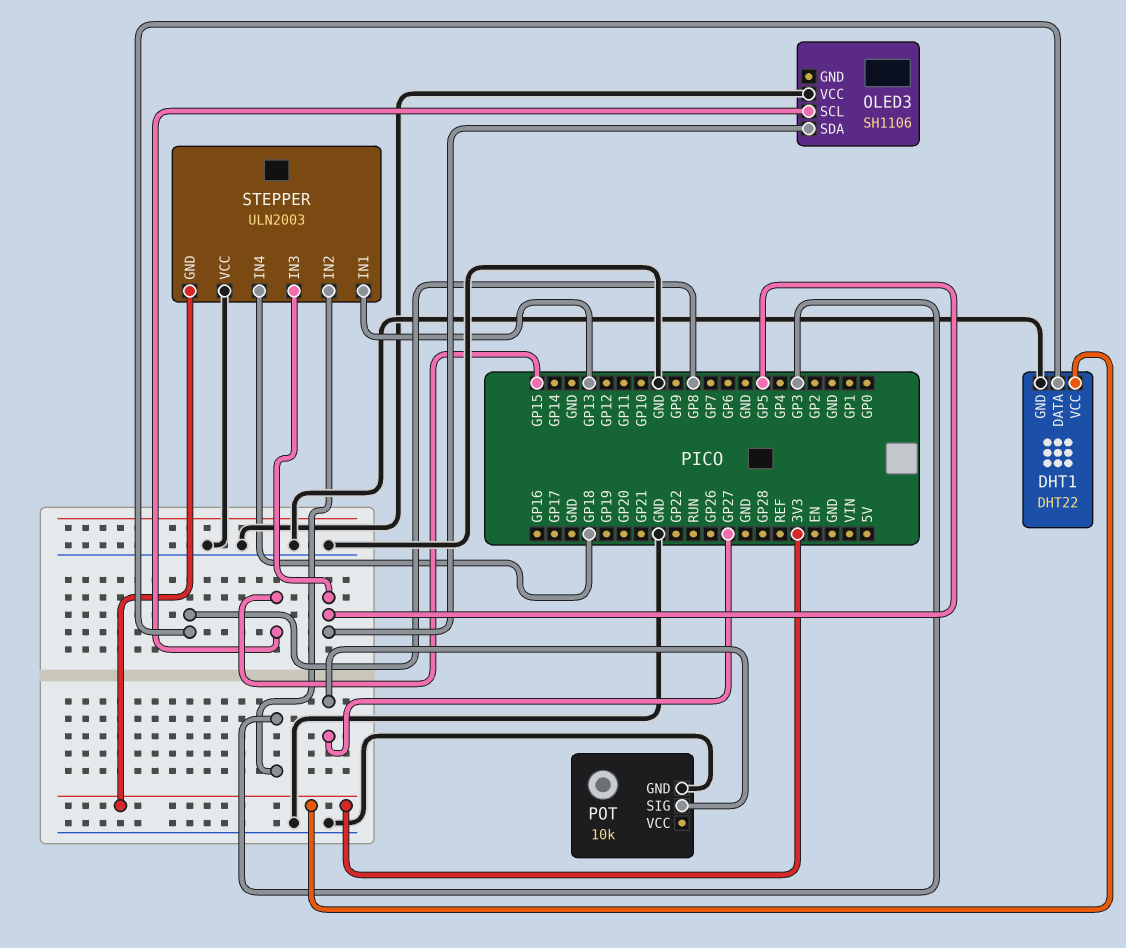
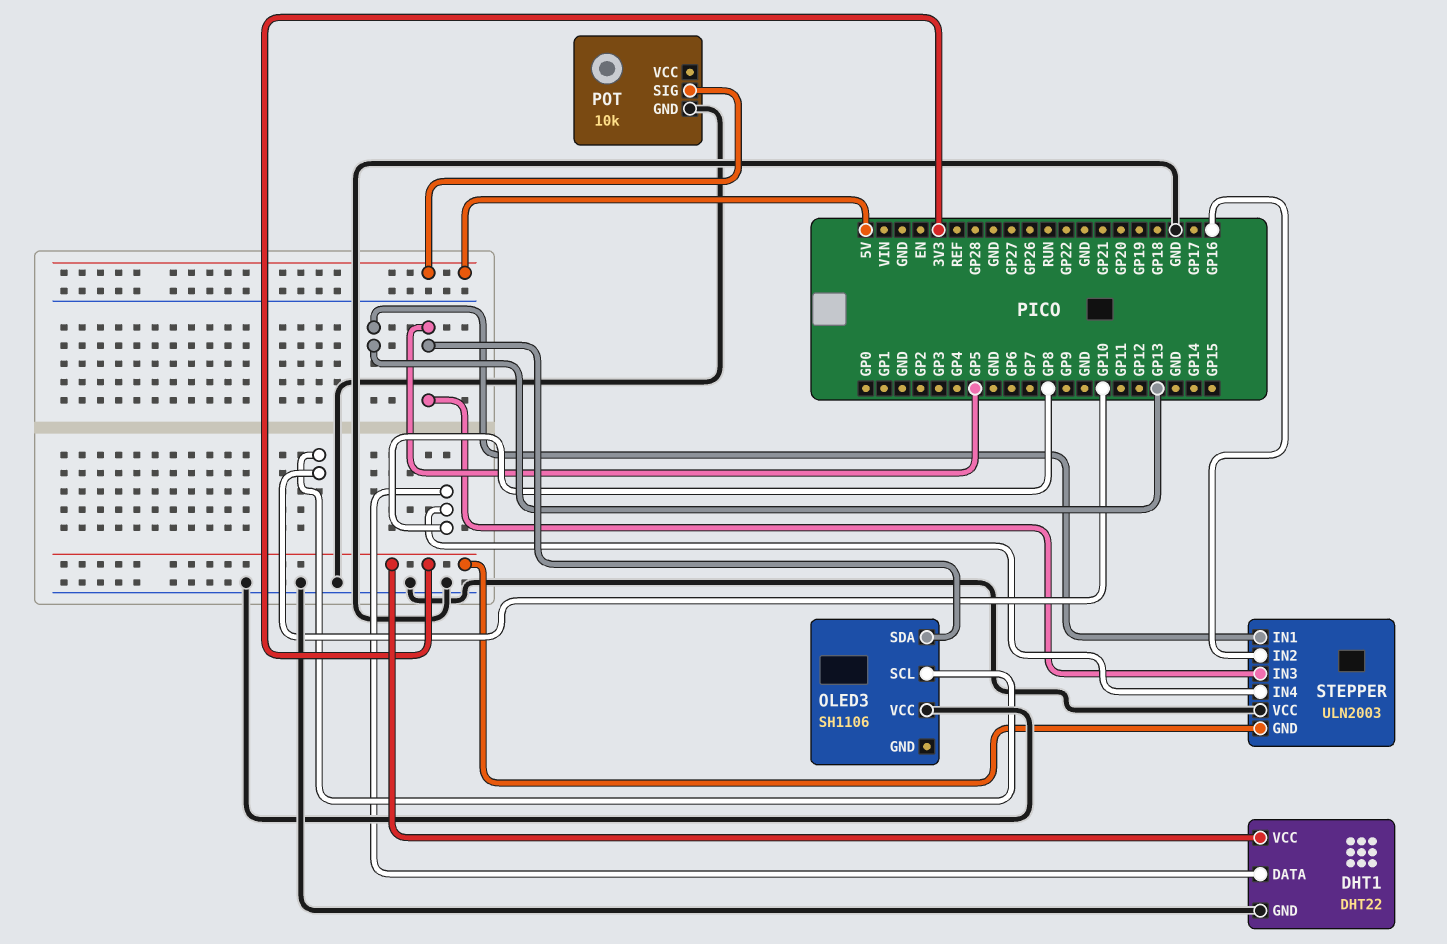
OLED3 pin SCL: GP15 -> GP10
POT pin SIG: GP27 -> 5V
STEPPER pin IN2: GP3 -> GP16
STEPPER pin IN4: GP18 -> GP8

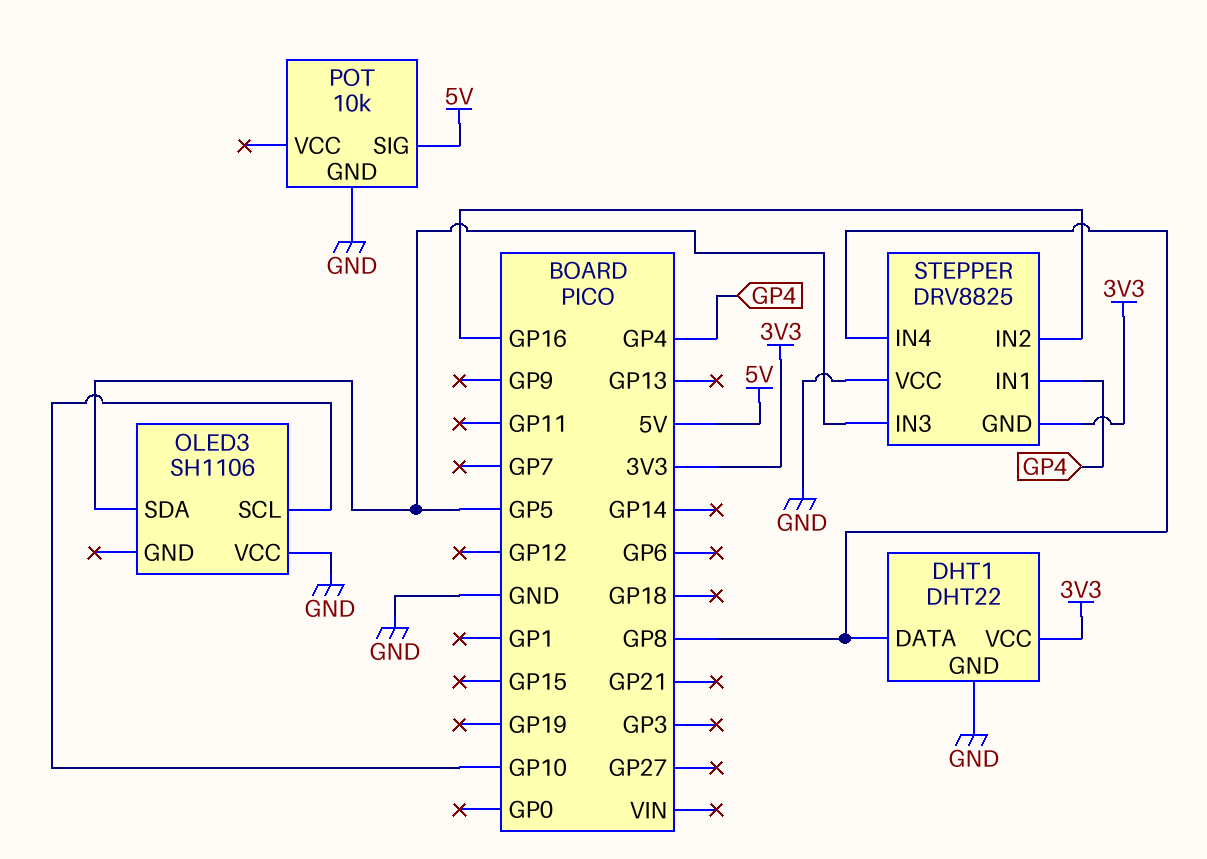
STEPPER: ULN2003 -> DRV8825
STEPPER pin IN1: GP13 -> GP4

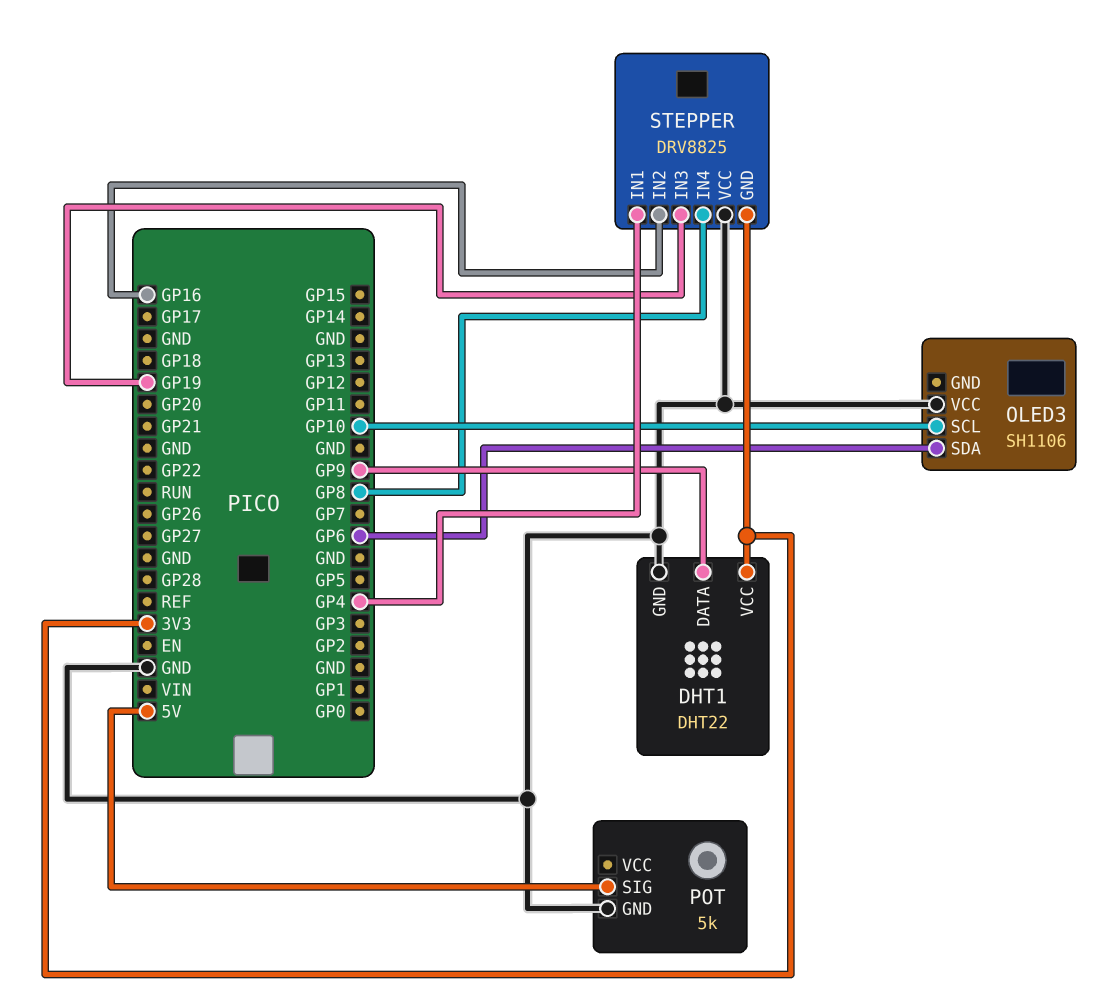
DHT1 pin DATA: GP8 -> GP9
OLED3 pin SDA: GP5 -> GP6
POT: 10k -> 5k
STEPPER pin IN3: GP5 -> GP19

